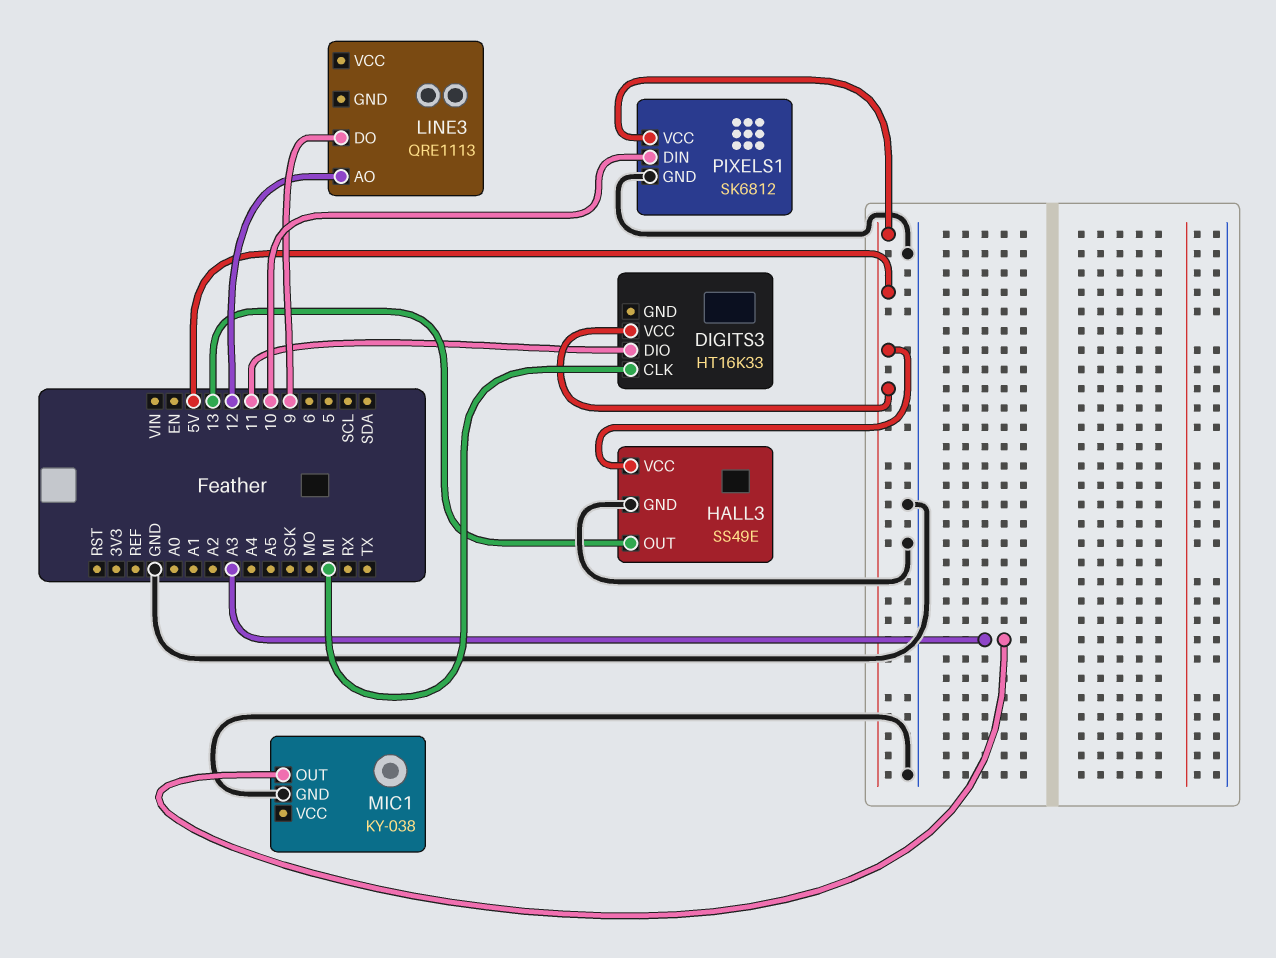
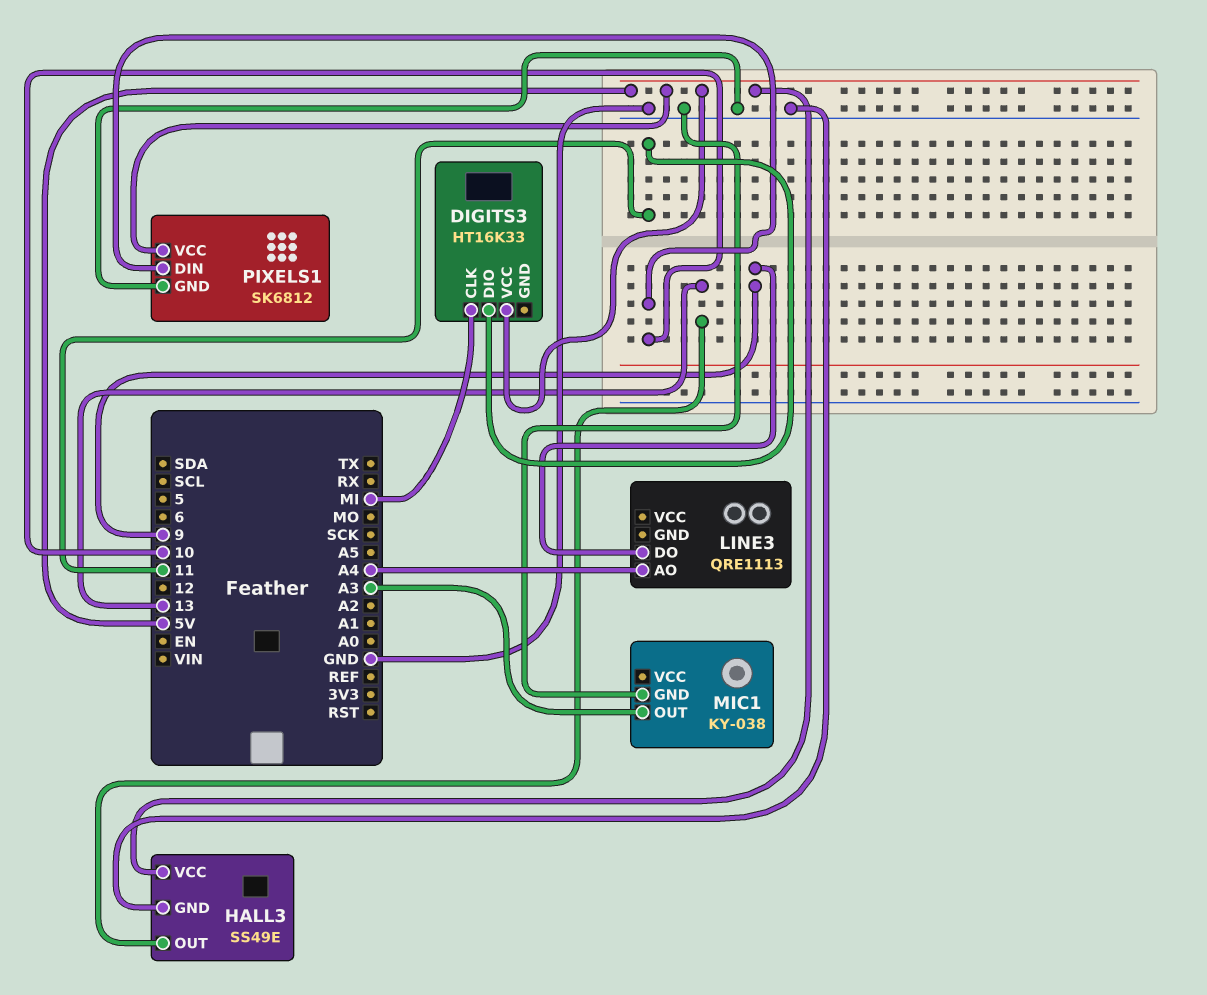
LINE3 pin AO: 12 -> A4

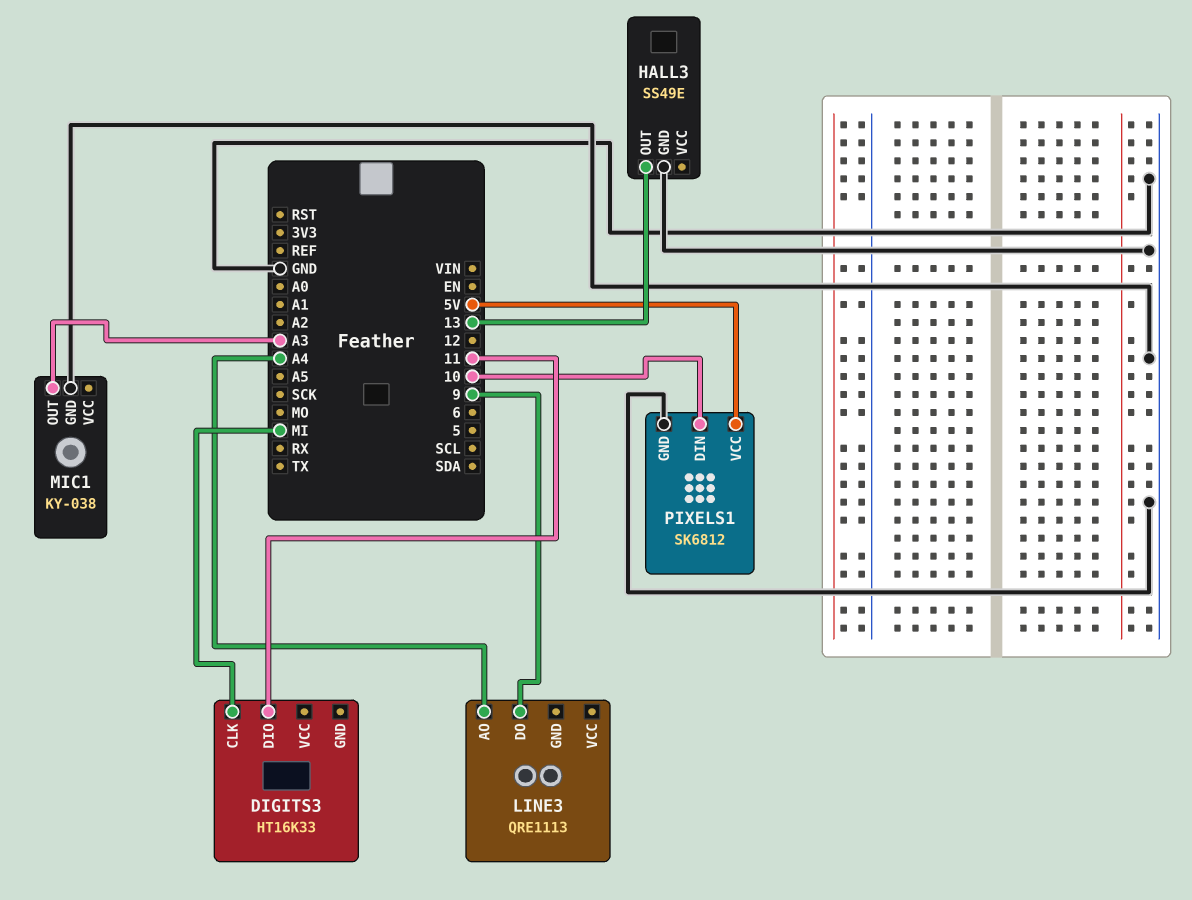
DIGITS3 pin VCC: 5V -> none
HALL3 pin VCC: 5V -> none

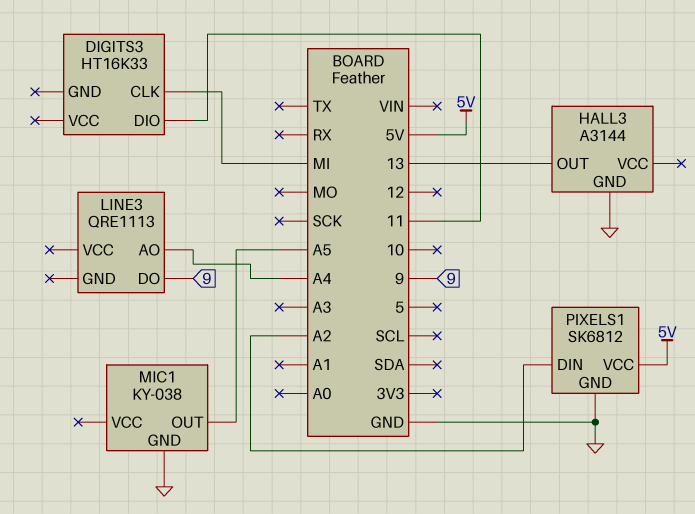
HALL3: SS49E -> A3144
MIC1 pin OUT: A3 -> A5
PIXELS1 pin DIN: 10 -> A2

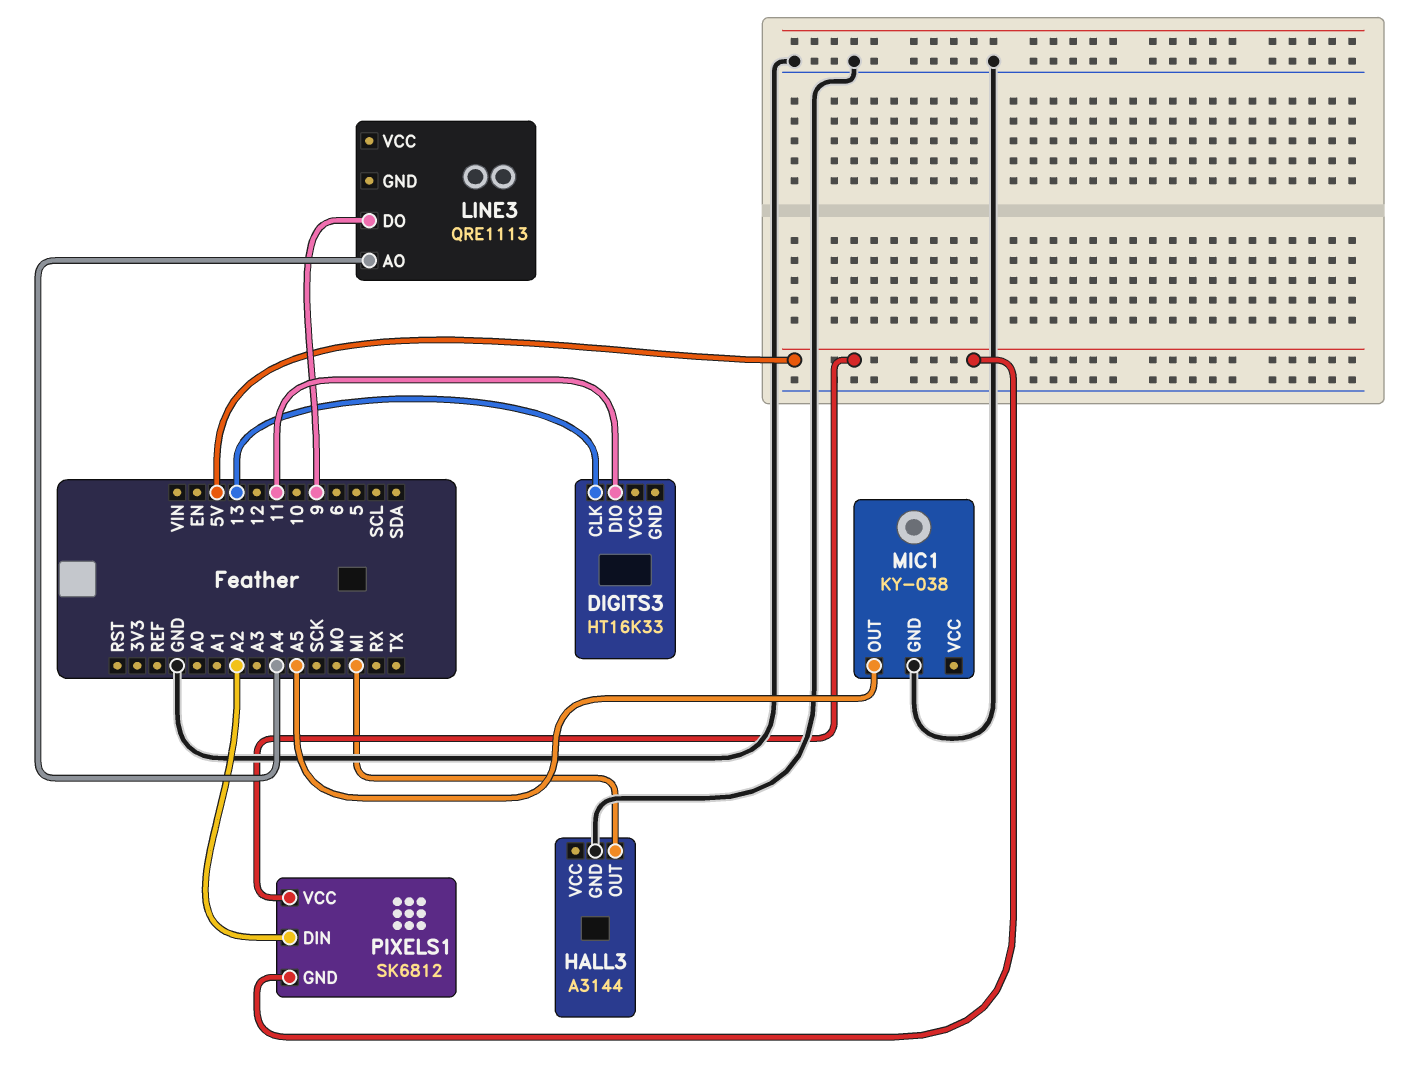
DIGITS3 pin CLK: MI -> 13
HALL3 pin OUT: 13 -> MI
PIXELS1 pin GND: GND -> 5V

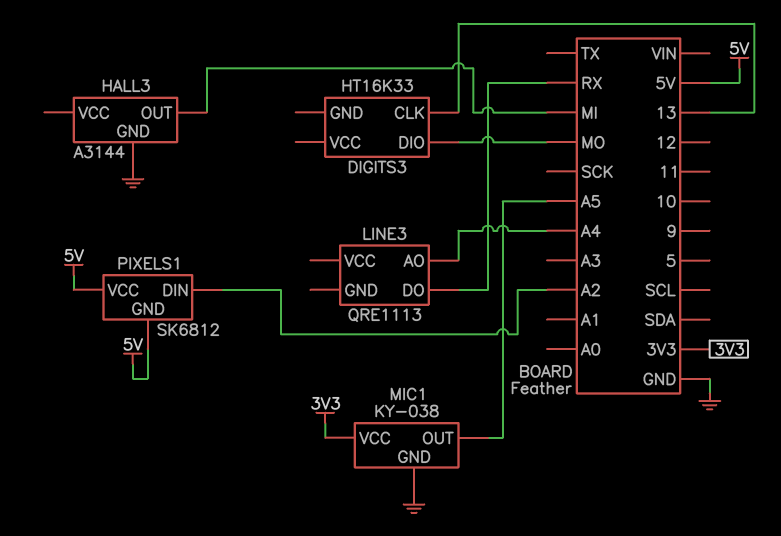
DIGITS3 pin DIO: 11 -> MO
LINE3 pin DO: 9 -> RX
MIC1 pin VCC: none -> 3V3

